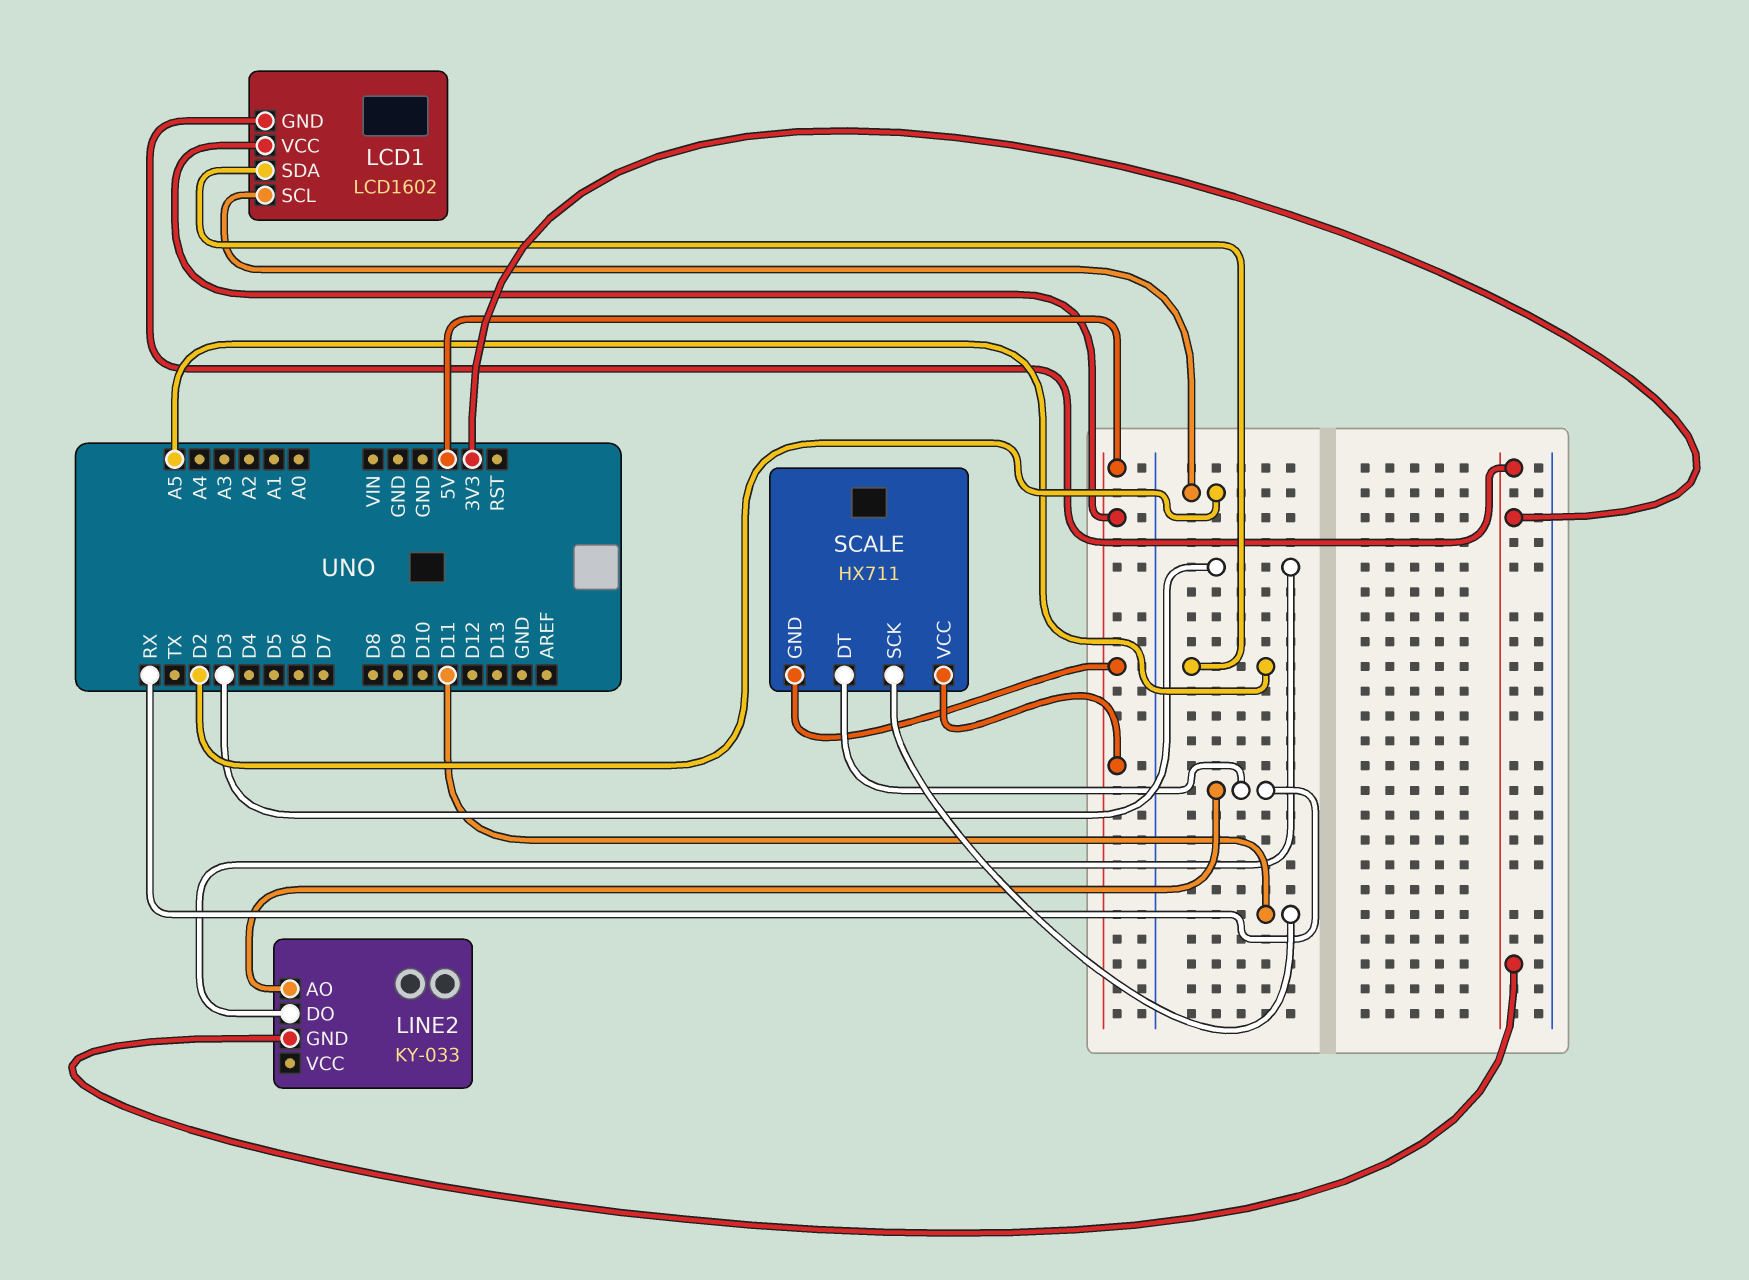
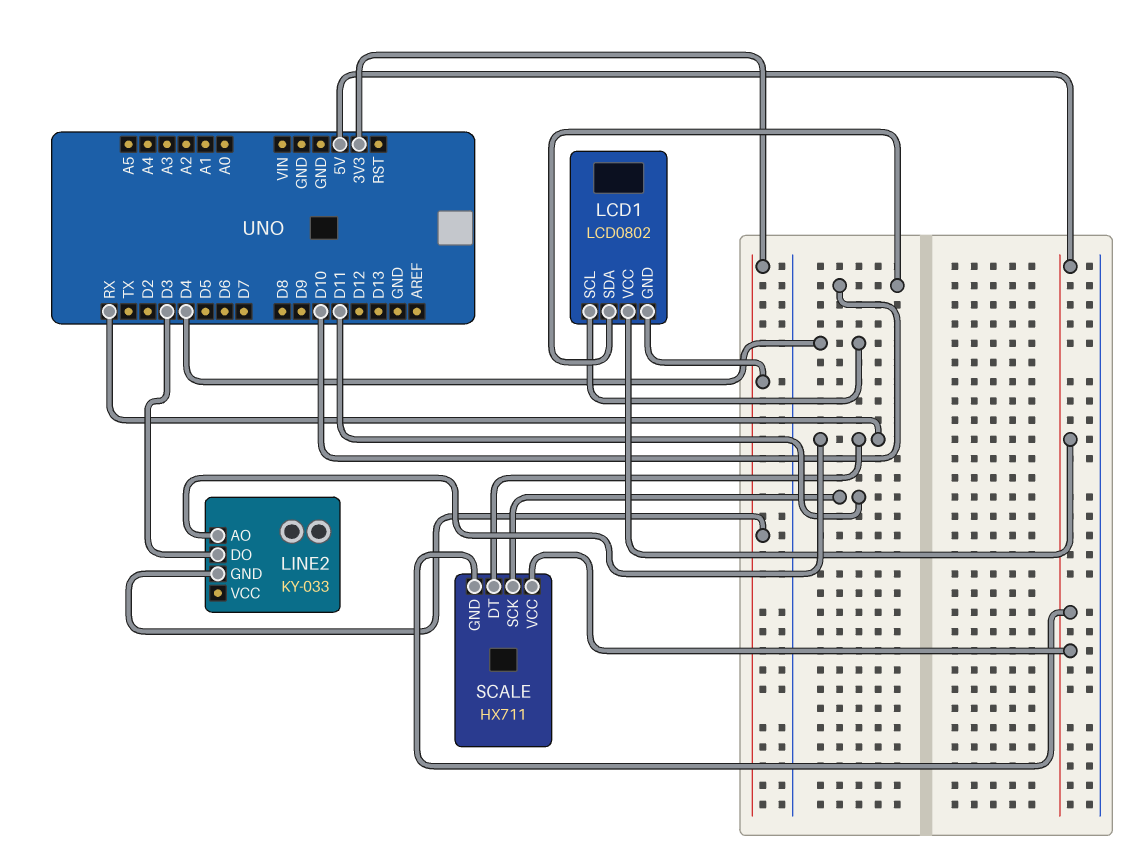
LCD1: LCD1602 -> LCD0802
LCD1 pin SCL: D2 -> D4
LCD1 pin SDA: A5 -> D10

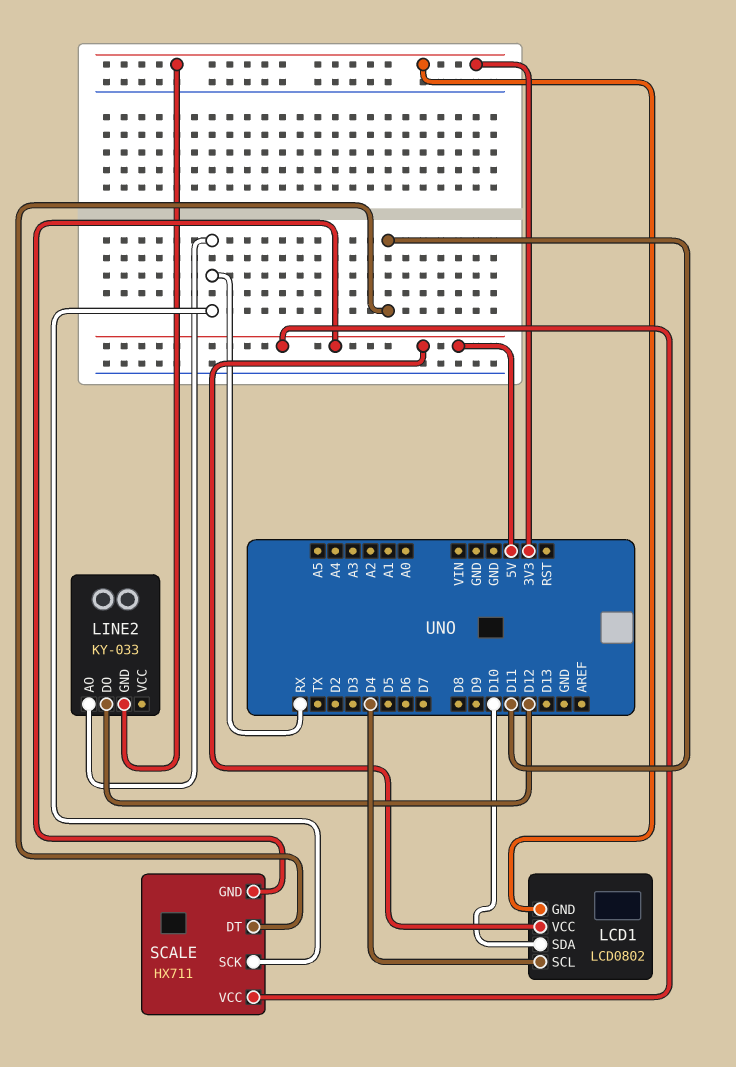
LINE2 pin DO: D3 -> D12
SCALE pin DT: RX -> D11
SCALE pin SCK: D11 -> RX

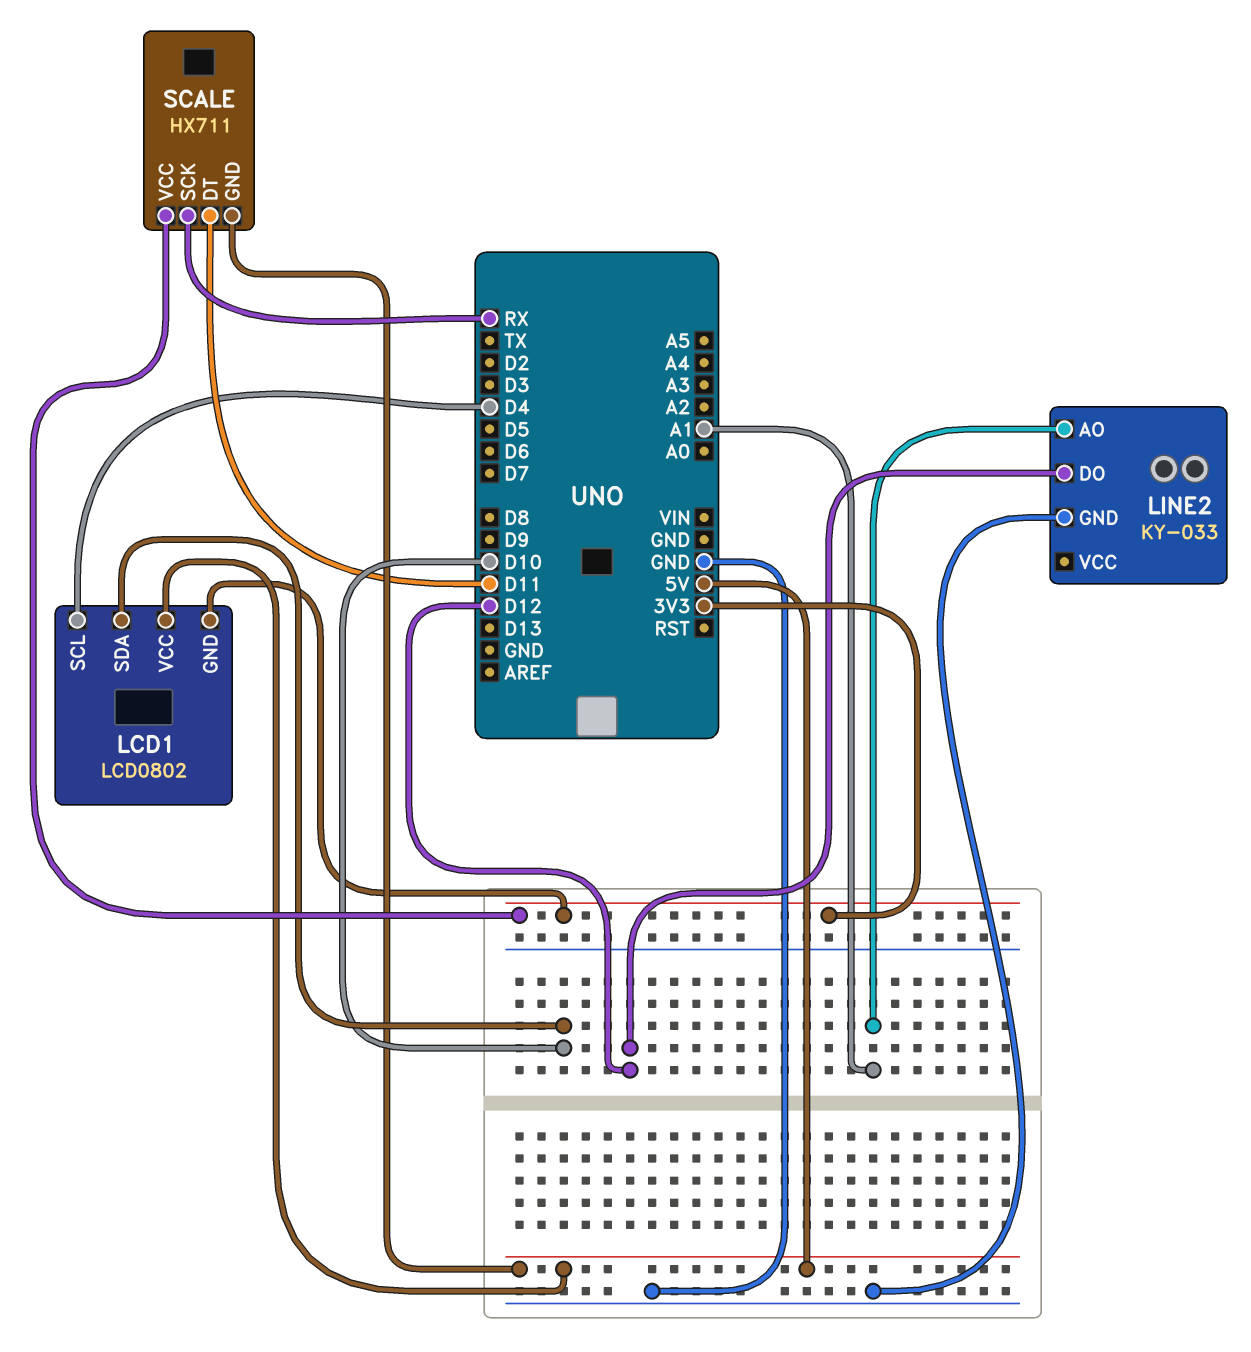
LINE2 pin AO: RX -> A1
LINE2 pin GND: 3V3 -> GND
SCALE pin VCC: 5V -> 3V3

